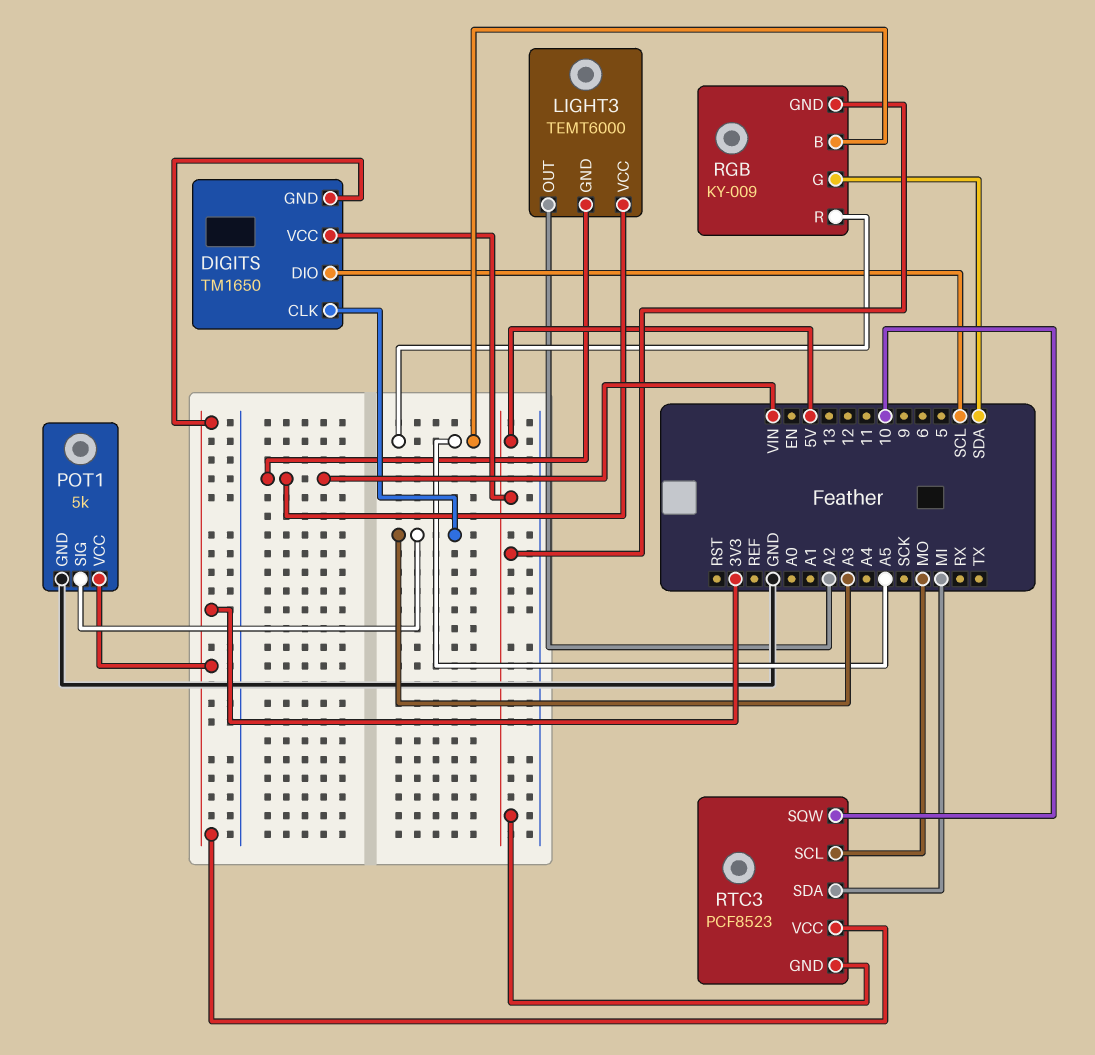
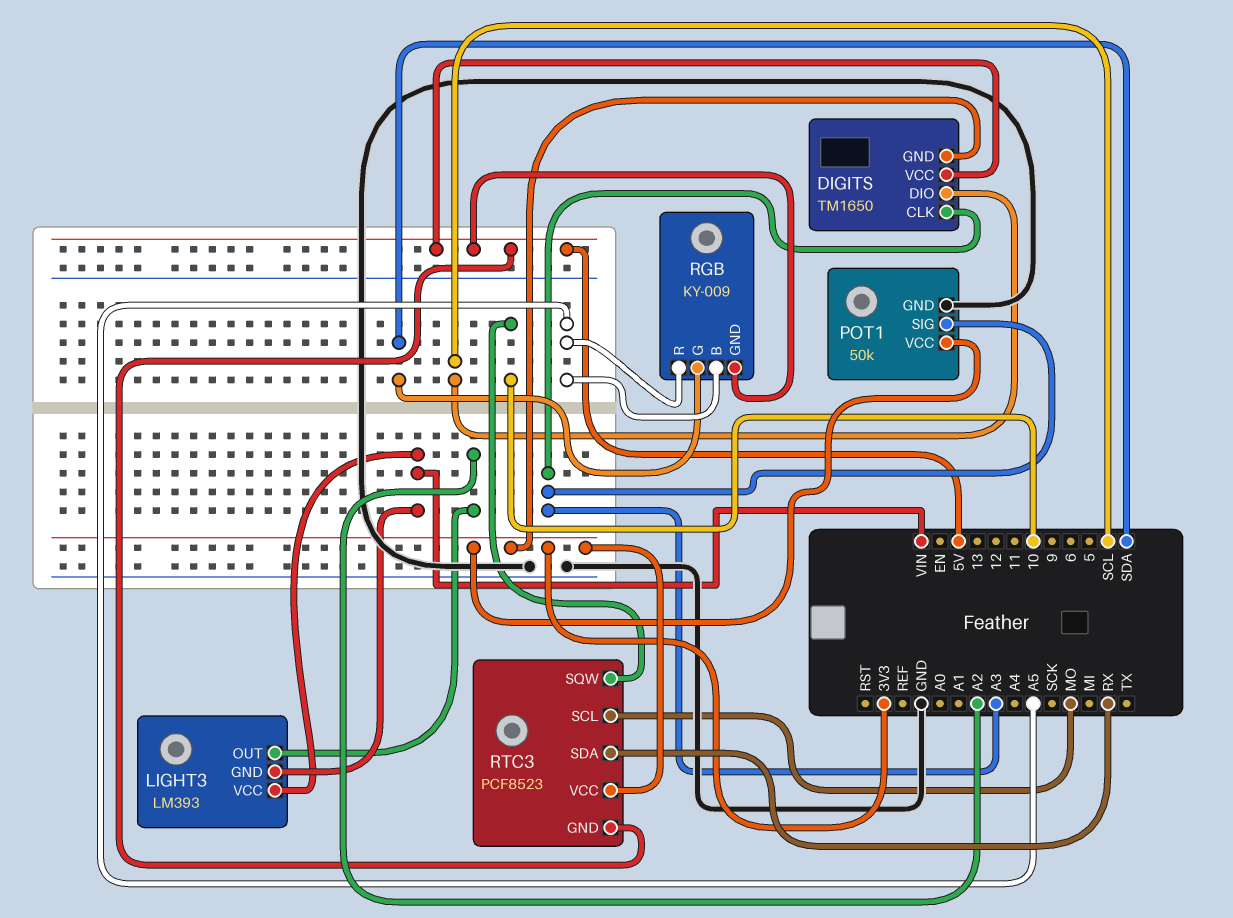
LIGHT3: TEMT6000 -> LM393
POT1: 5k -> 50k
RTC3 pin SDA: MI -> RX

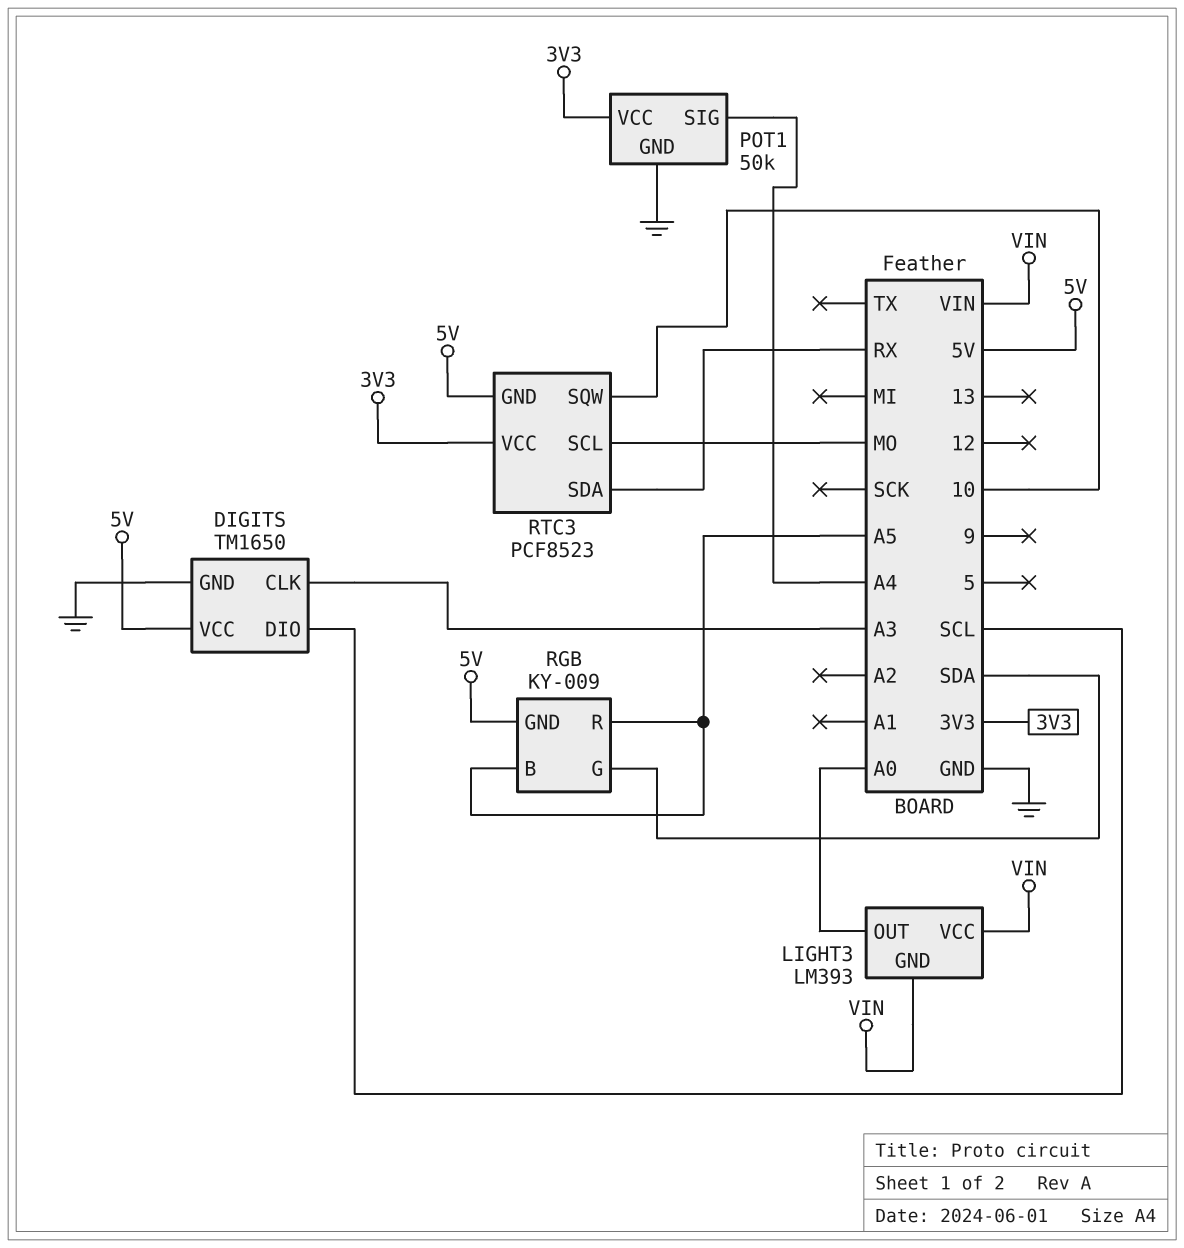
DIGITS pin GND: 3V3 -> GND
LIGHT3 pin OUT: A2 -> A0
POT1 pin SIG: A3 -> A4

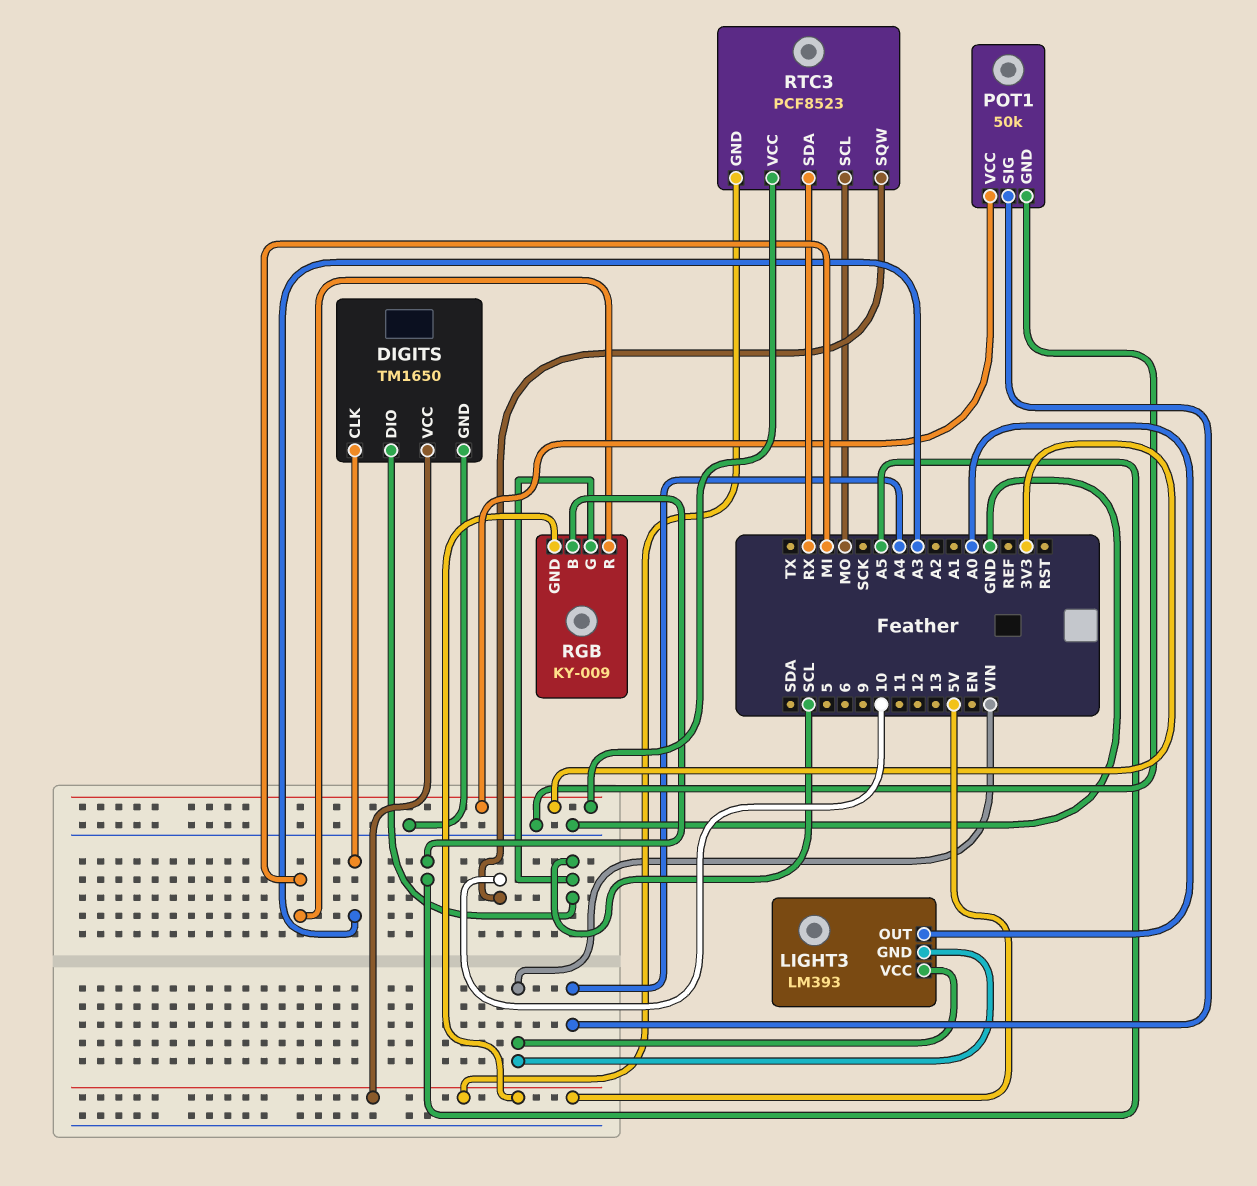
RGB pin G: SDA -> SCL
RGB pin R: A5 -> MI

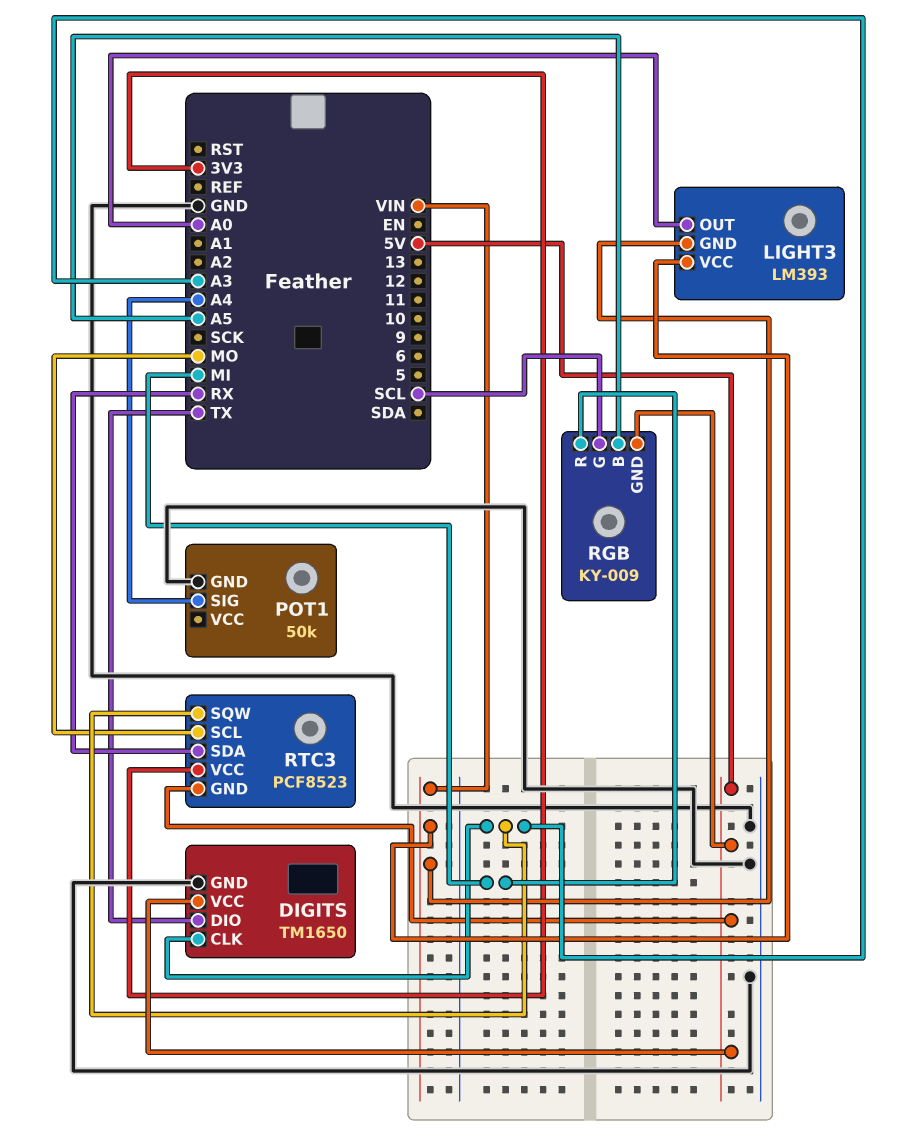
DIGITS pin DIO: SCL -> TX
POT1 pin VCC: 3V3 -> none
RTC3 pin SQW: 10 -> A3

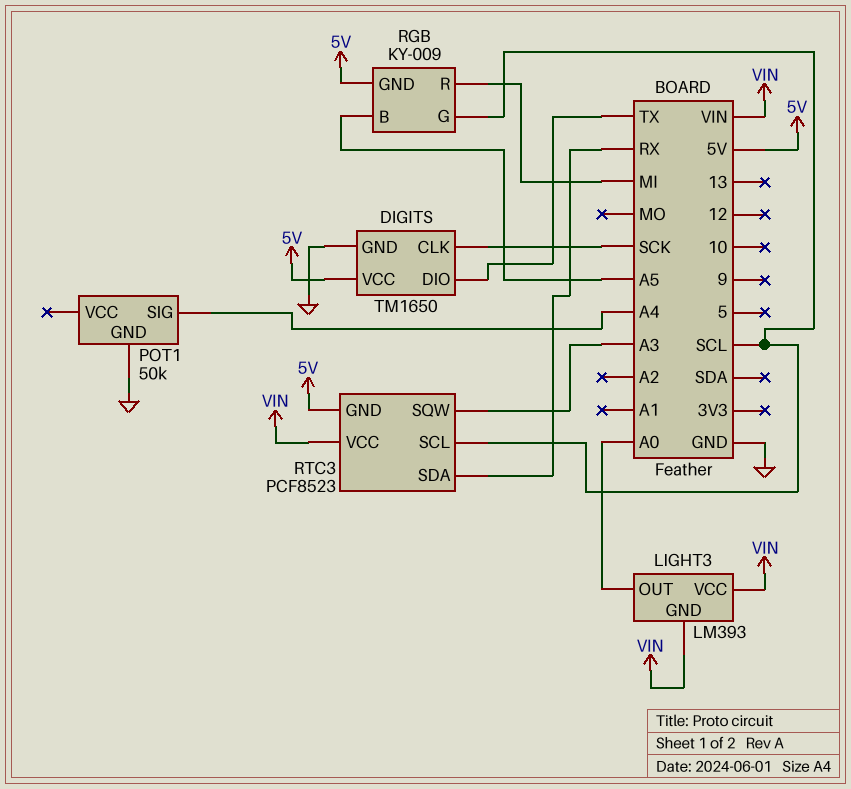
DIGITS pin CLK: A3 -> SCK
RTC3 pin SCL: MO -> SCL
RTC3 pin VCC: 3V3 -> VIN

